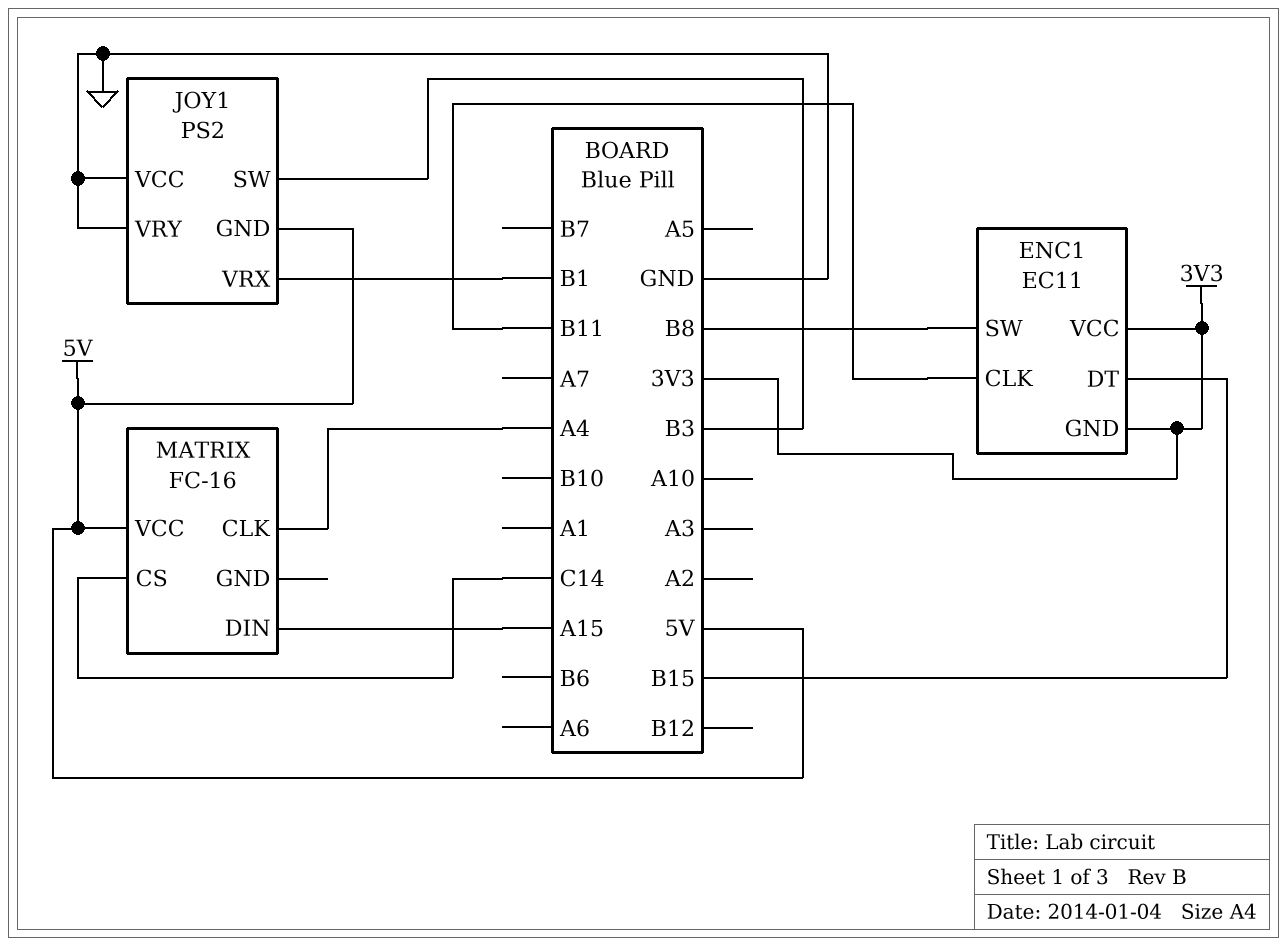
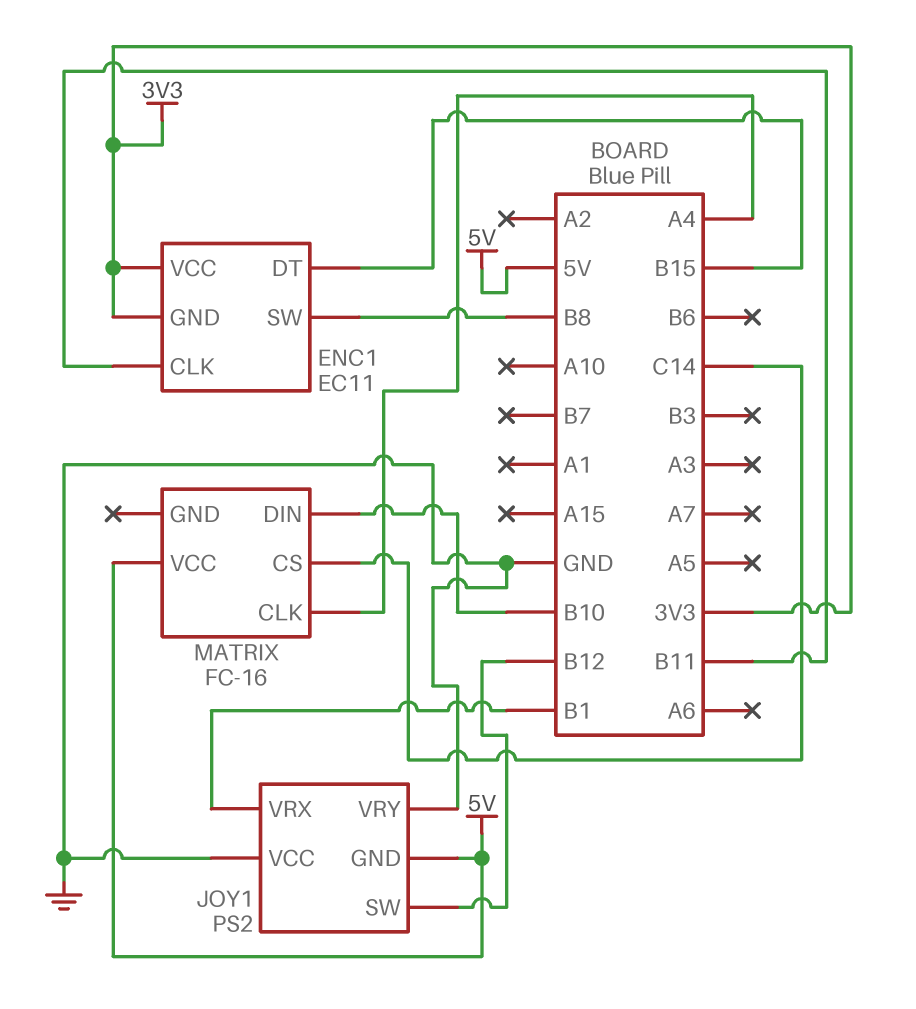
JOY1 pin SW: B3 -> B12
MATRIX pin DIN: A15 -> B10

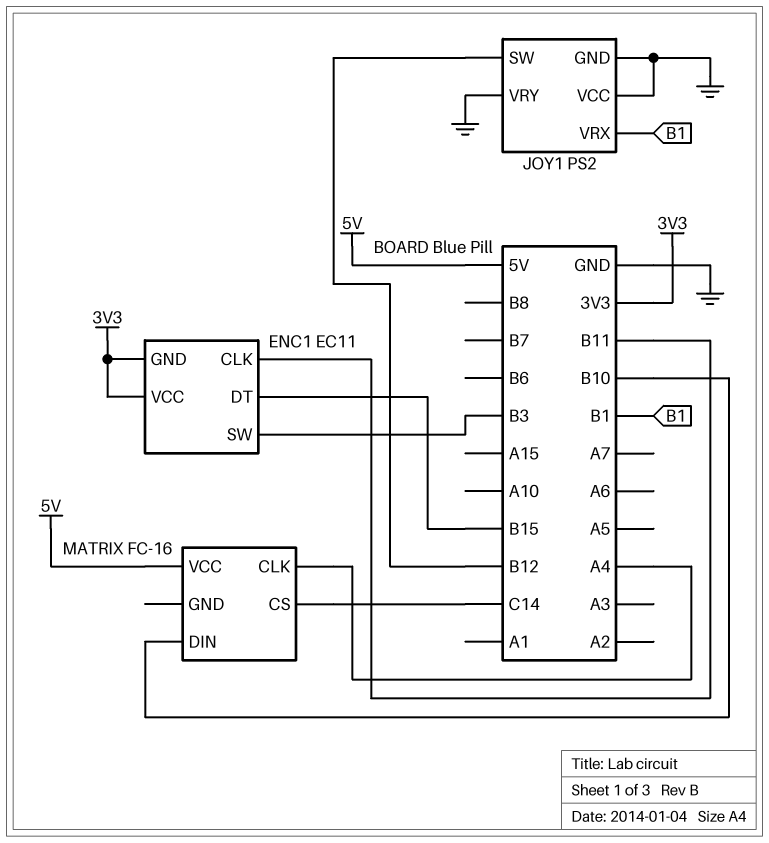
ENC1 pin SW: B8 -> B3
JOY1 pin GND: 5V -> GND

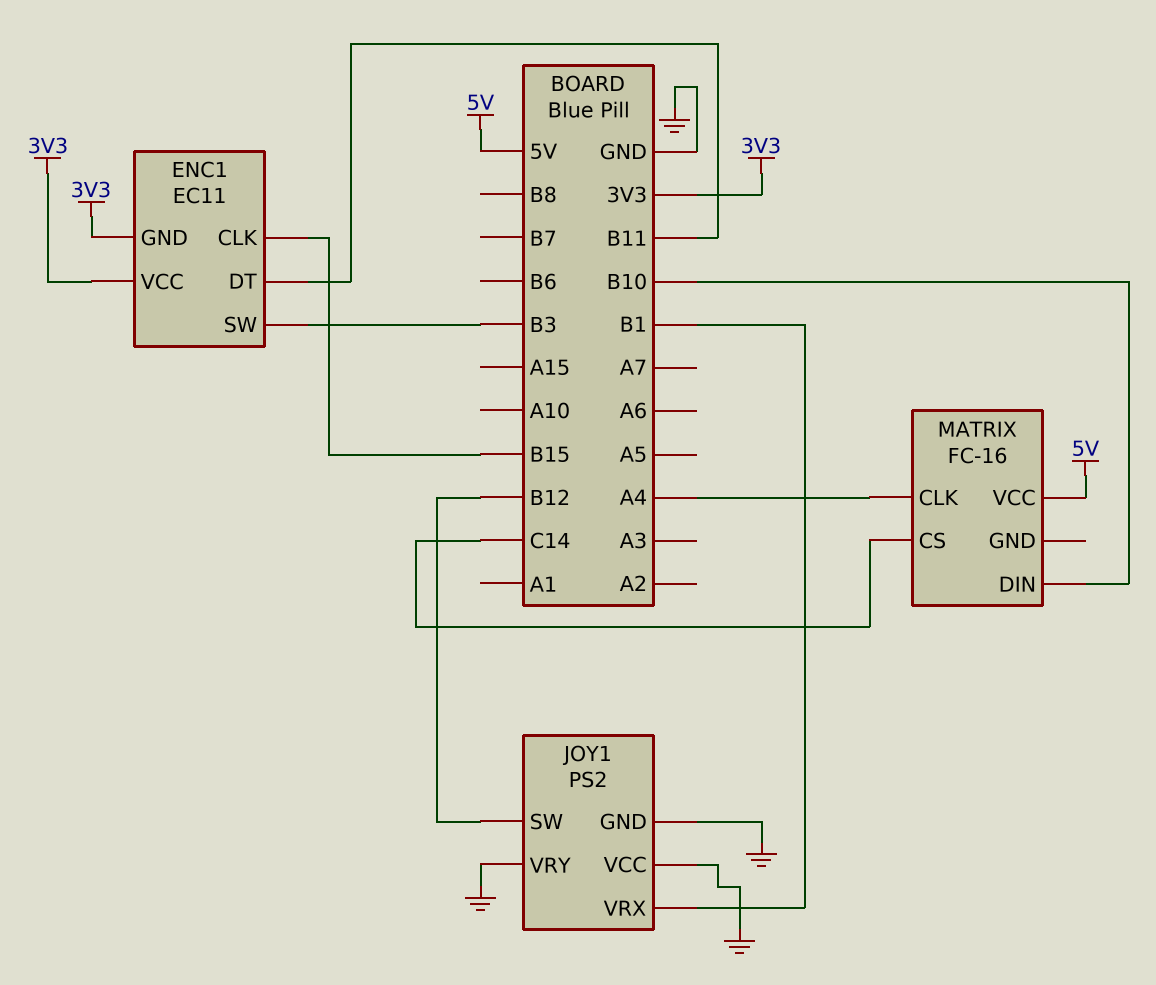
ENC1 pin CLK: B11 -> B15
ENC1 pin DT: B15 -> B11

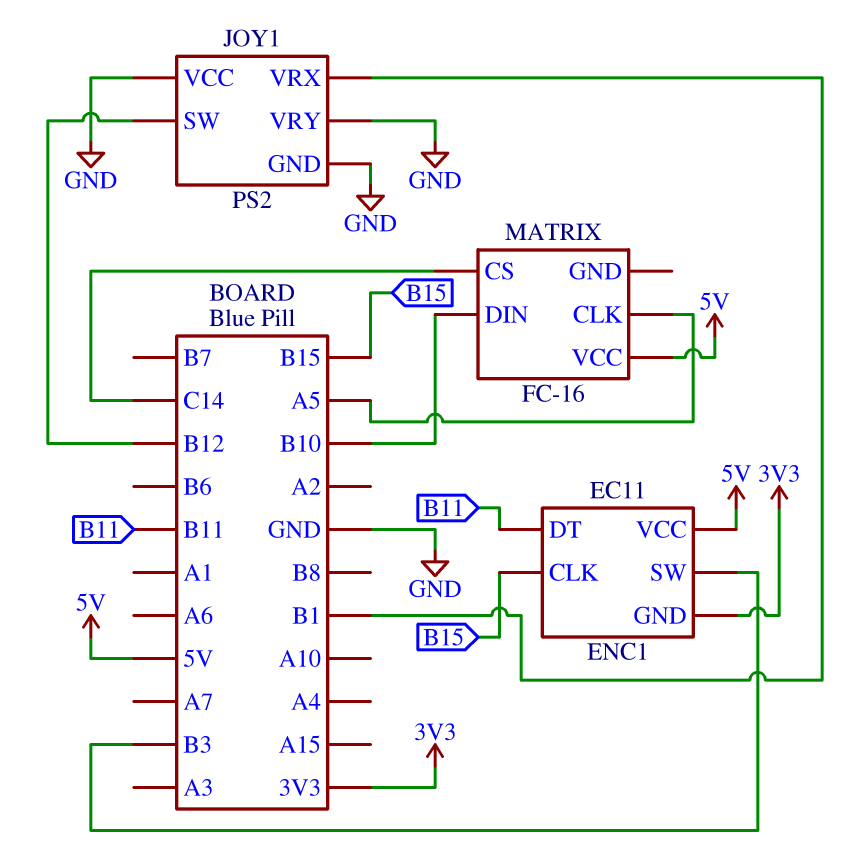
ENC1 pin VCC: 3V3 -> 5V
MATRIX pin CLK: A4 -> A5

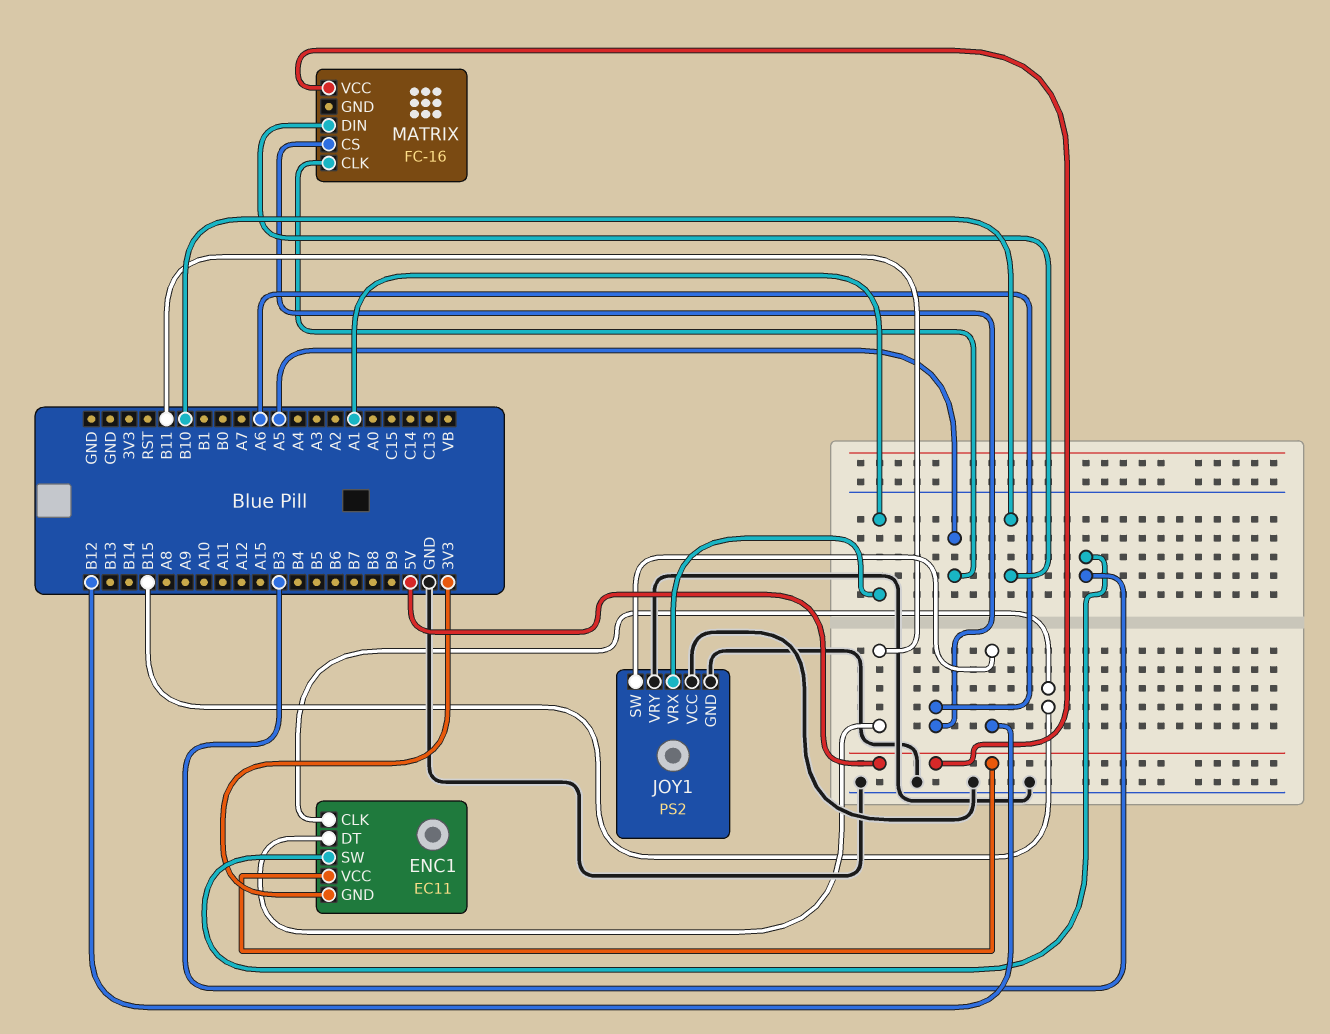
JOY1 pin VRX: B1 -> A1
MATRIX pin CS: C14 -> A6

